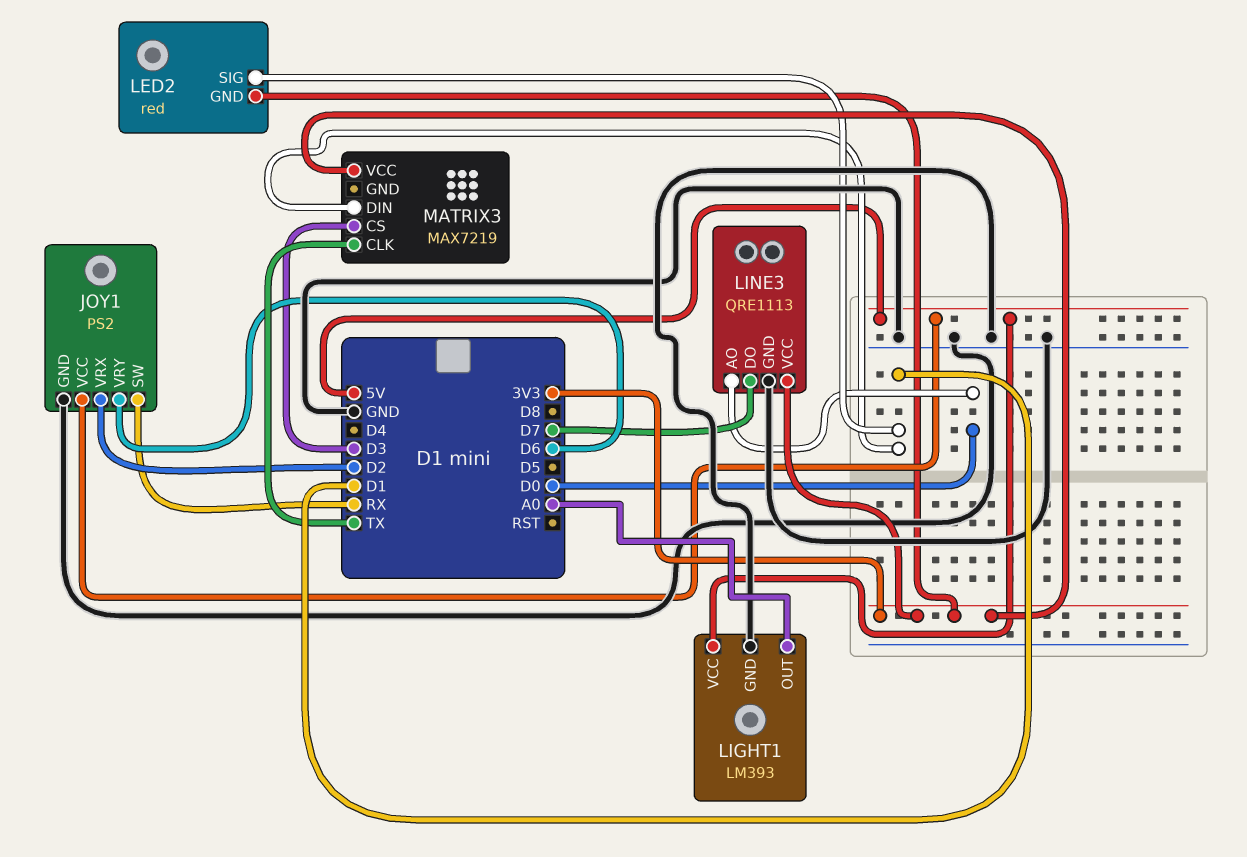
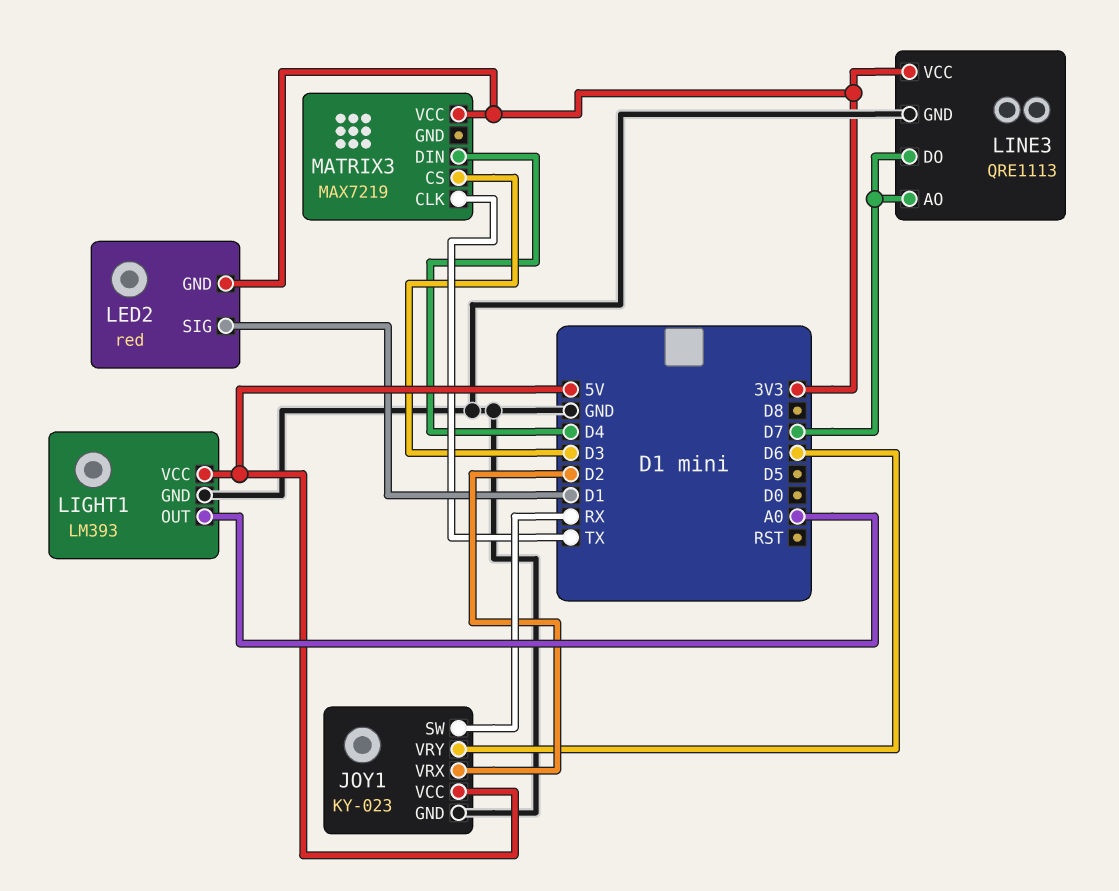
JOY1: PS2 -> KY-023
LINE3 pin AO: D0 -> D7
MATRIX3 pin DIN: D1 -> D4

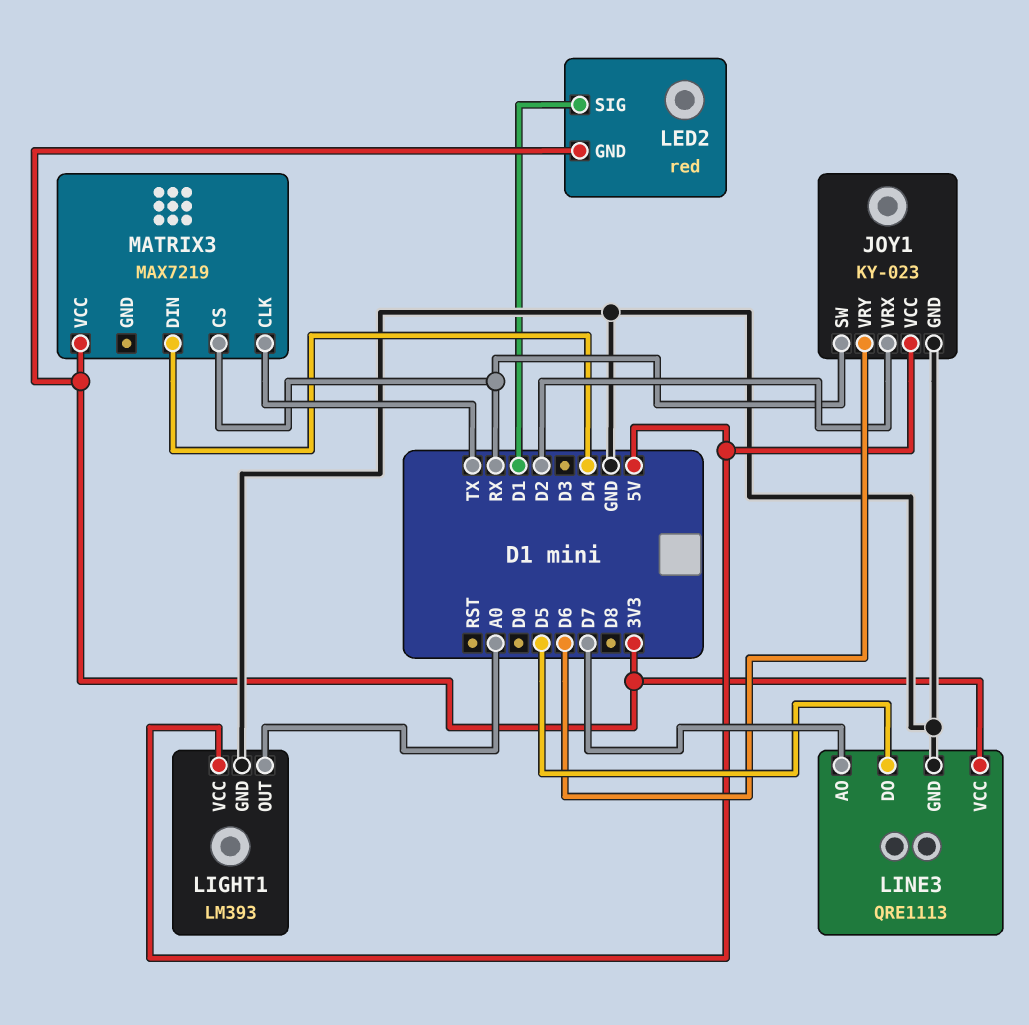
LINE3 pin DO: D7 -> D5
MATRIX3 pin CS: D3 -> RX

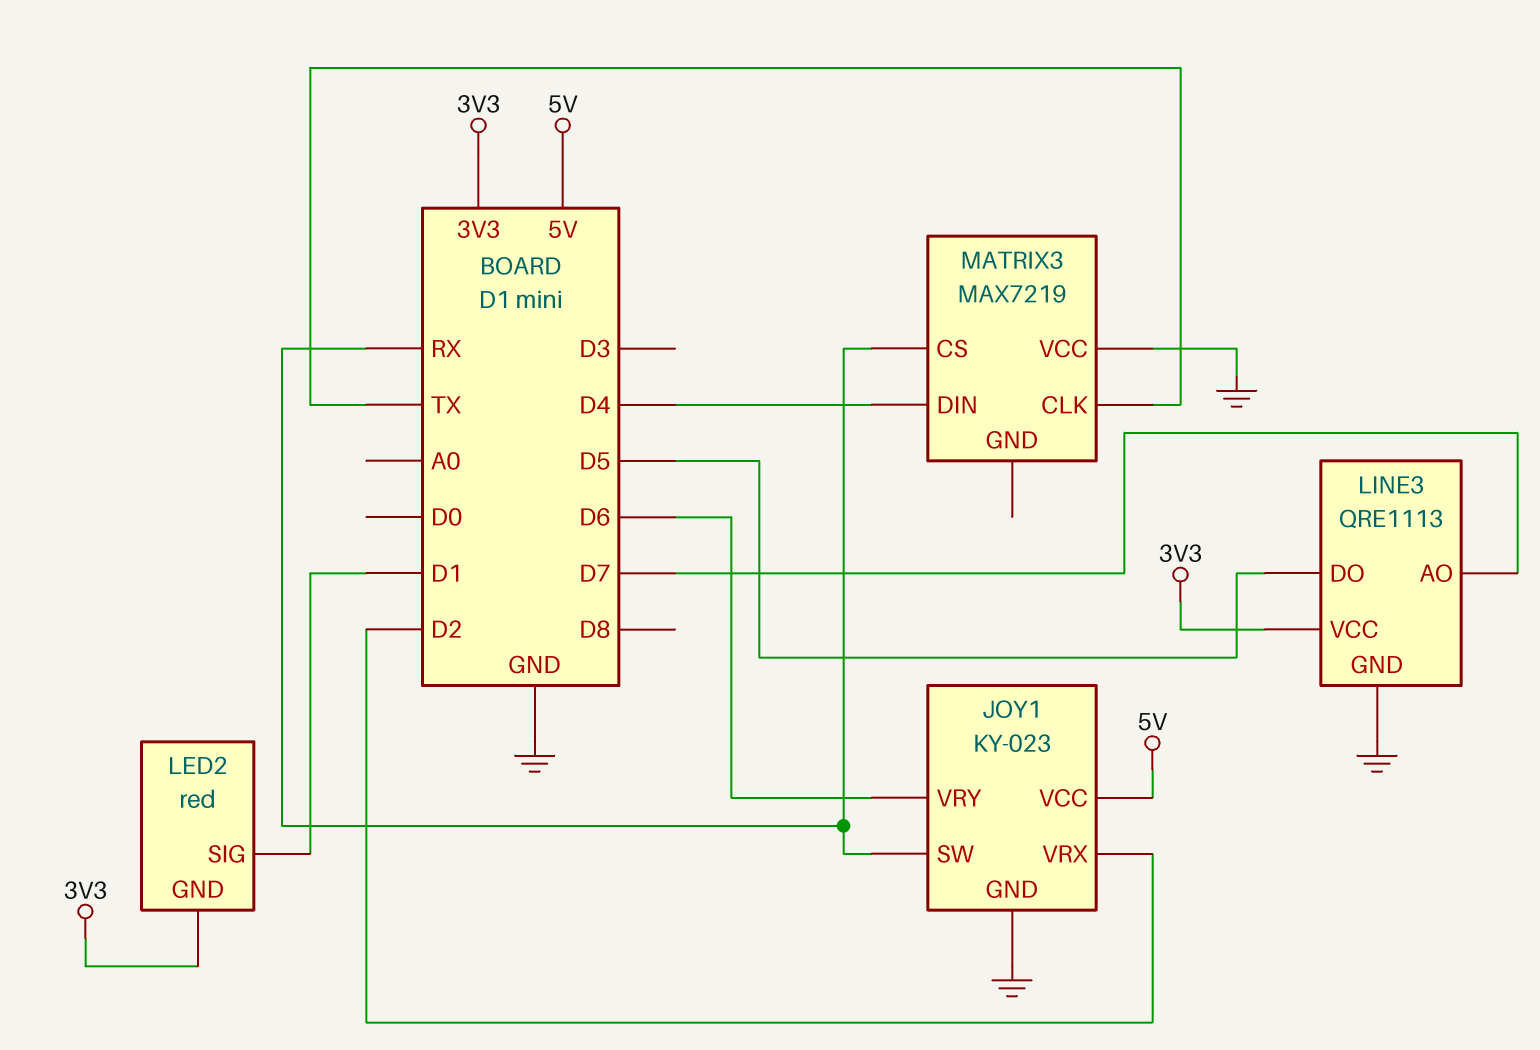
LIGHT1: LM393 -> none
LIGHT1 pin GND: GND -> none
LIGHT1 pin OUT: A0 -> none
LIGHT1 pin VCC: 5V -> none
MATRIX3 pin VCC: 3V3 -> GND

